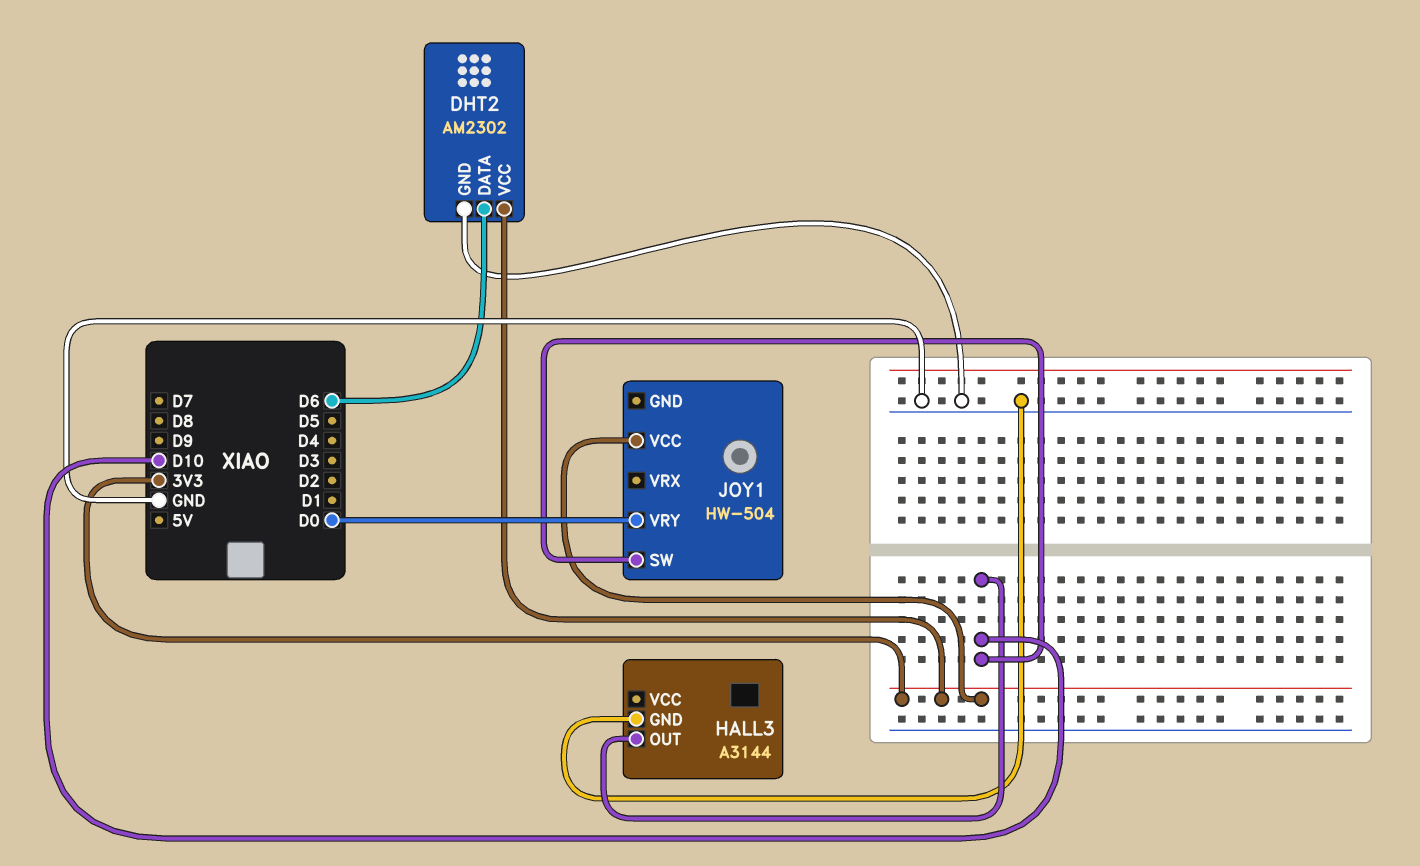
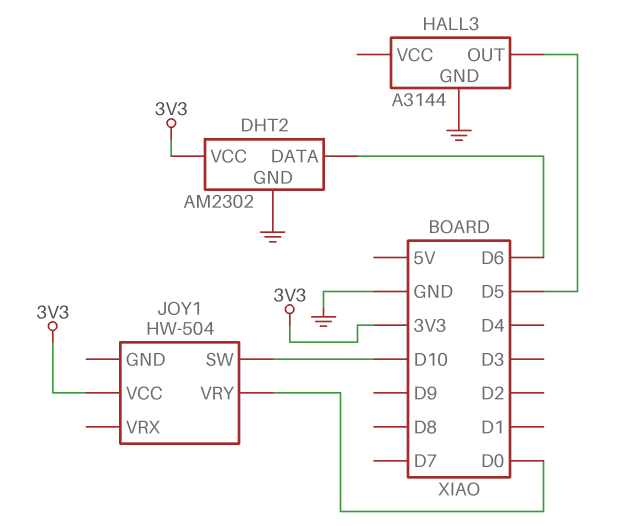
HALL3 pin OUT: D10 -> D5

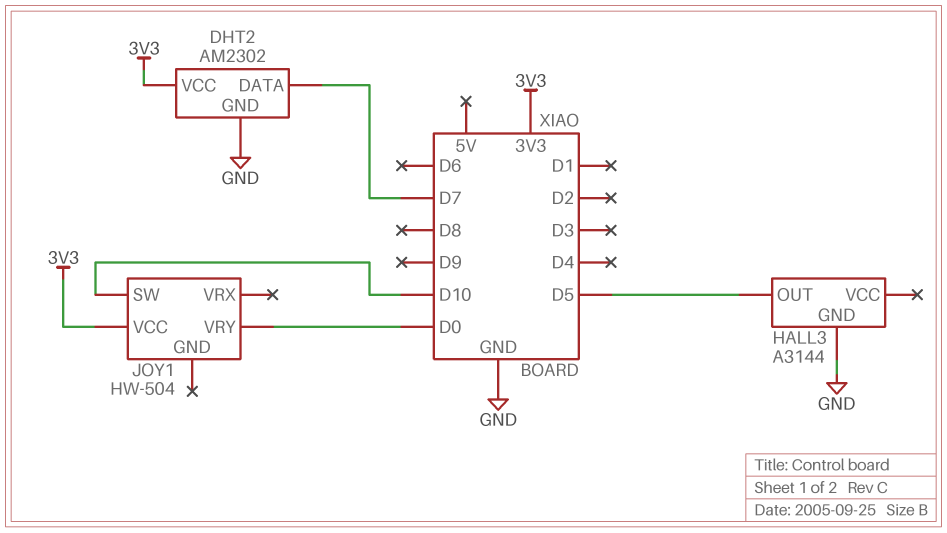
DHT2 pin DATA: D6 -> D7

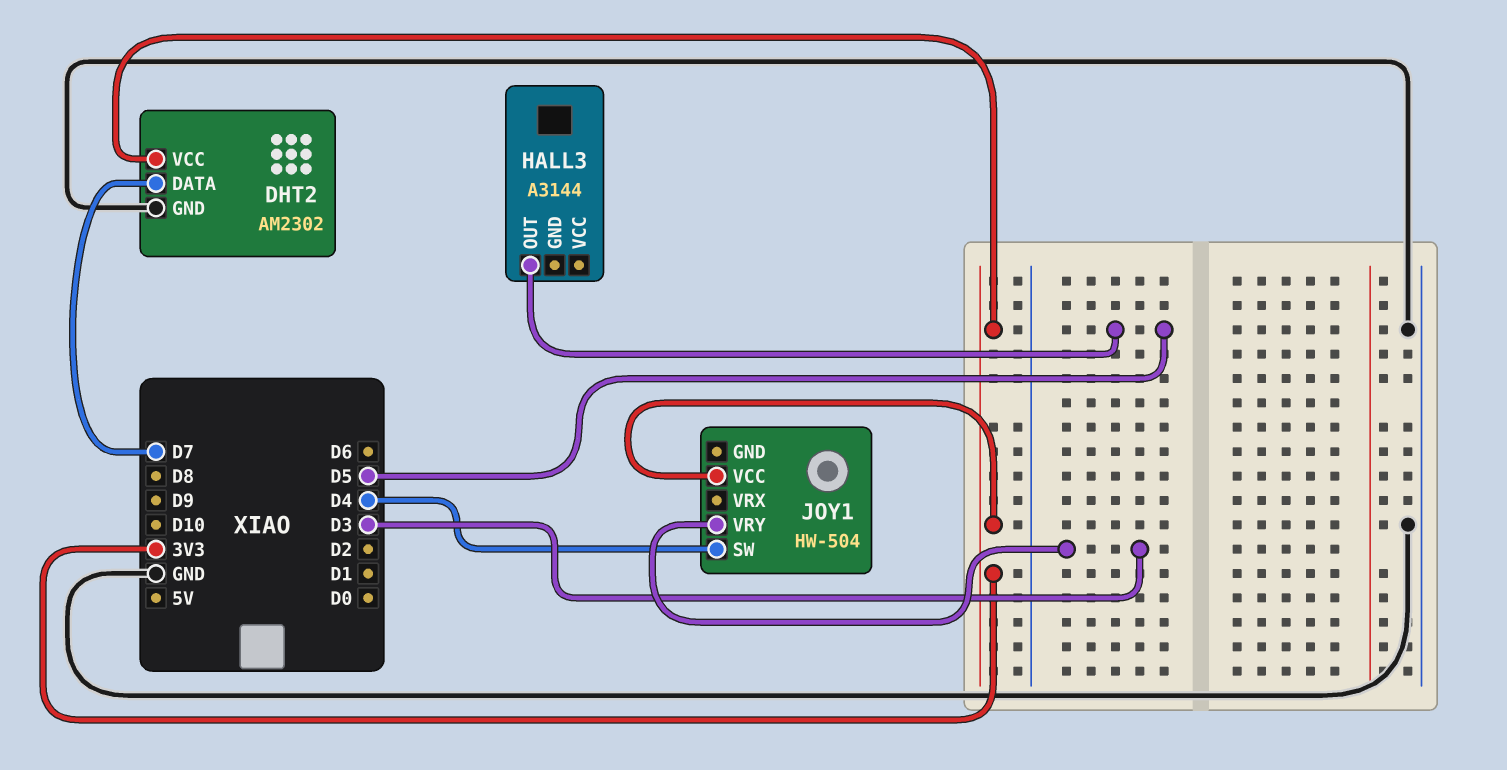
HALL3 pin GND: GND -> none
JOY1 pin SW: D10 -> D4
JOY1 pin VRY: D0 -> D3

